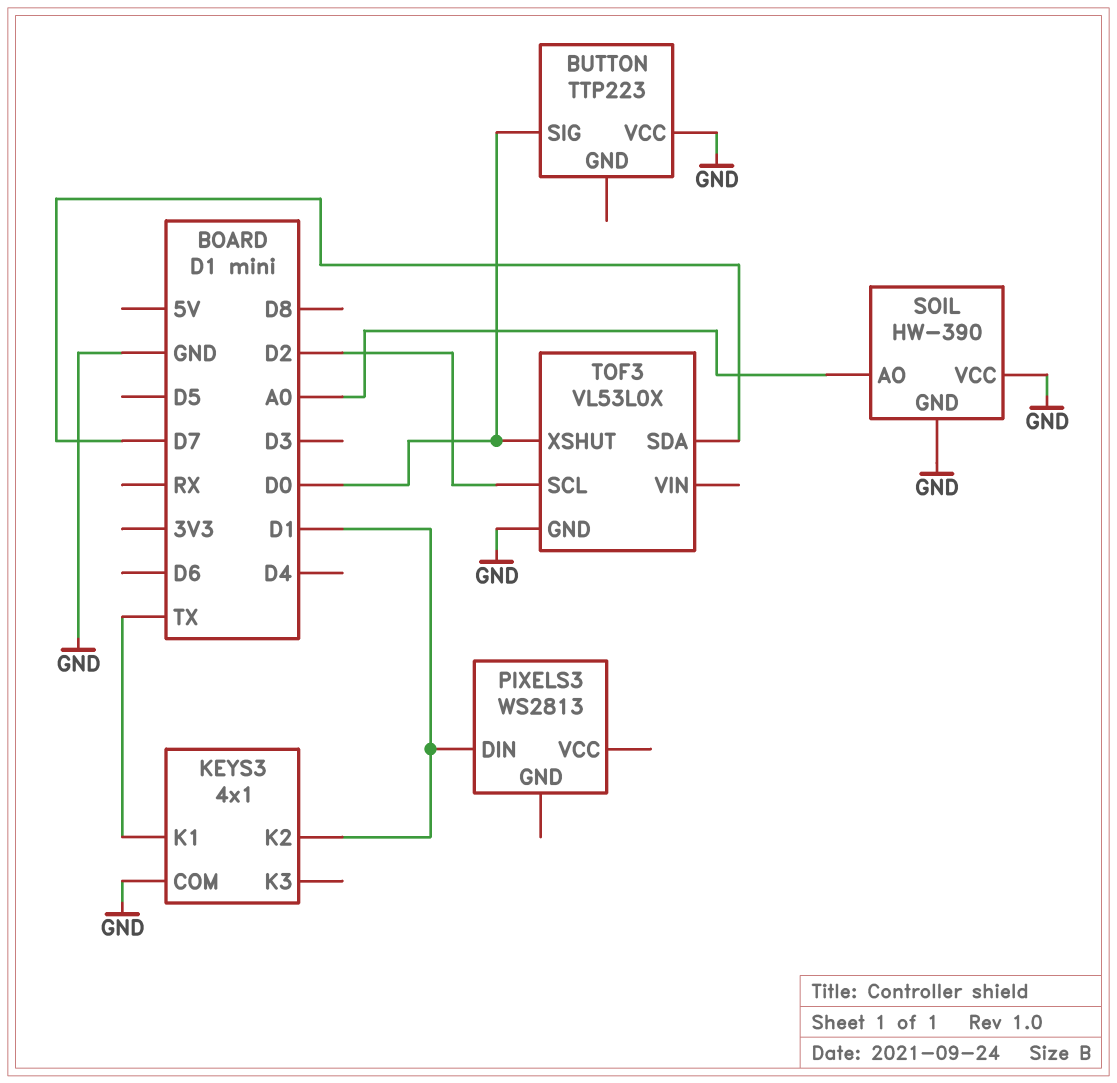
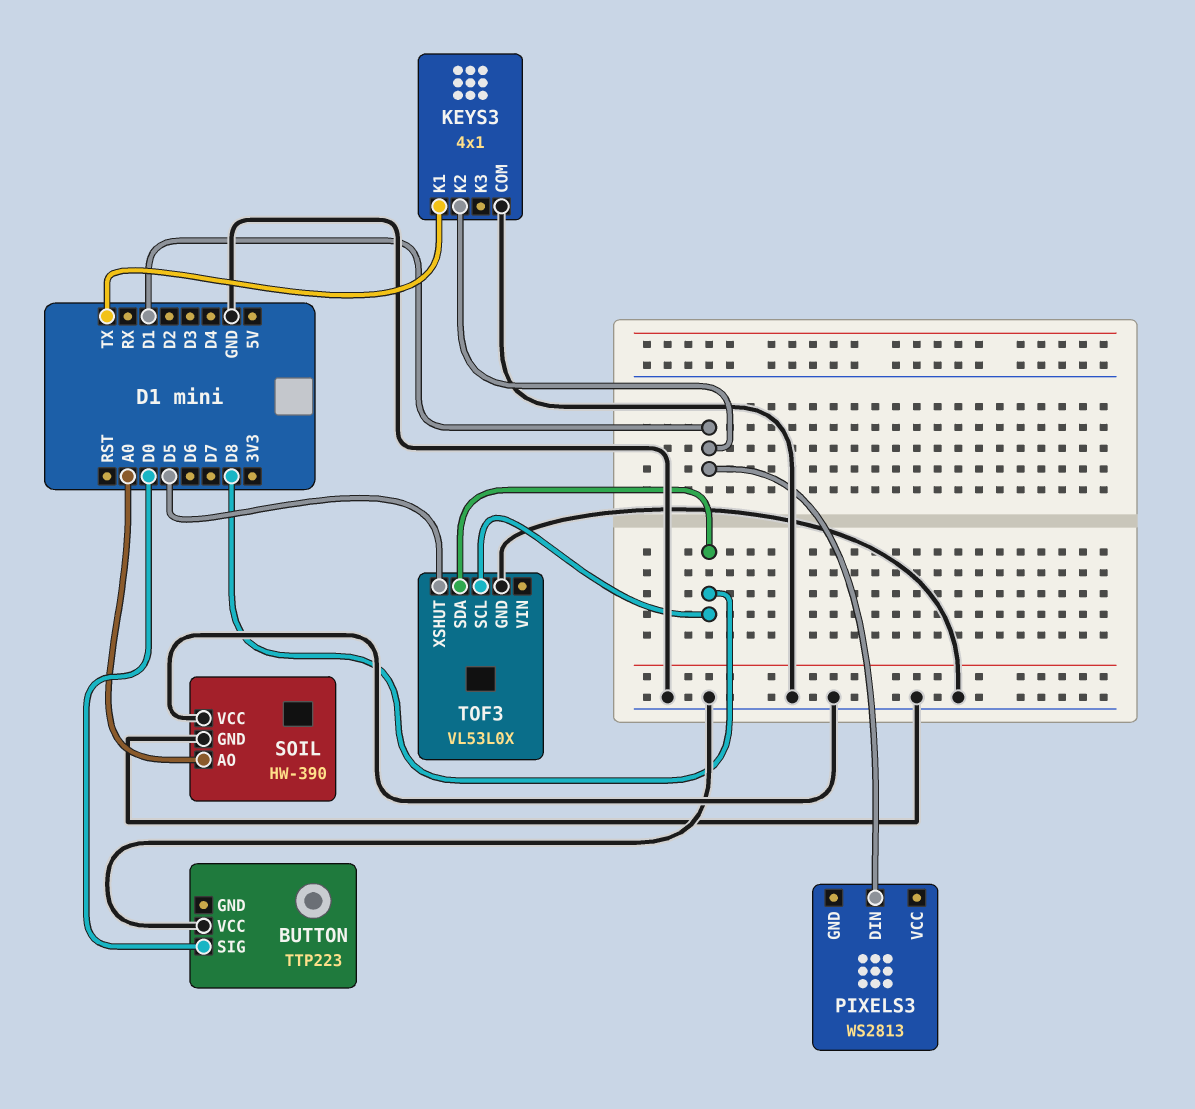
TOF3 pin SCL: D2 -> D8
TOF3 pin SDA: D7 -> D8
TOF3 pin XSHUT: D0 -> D5

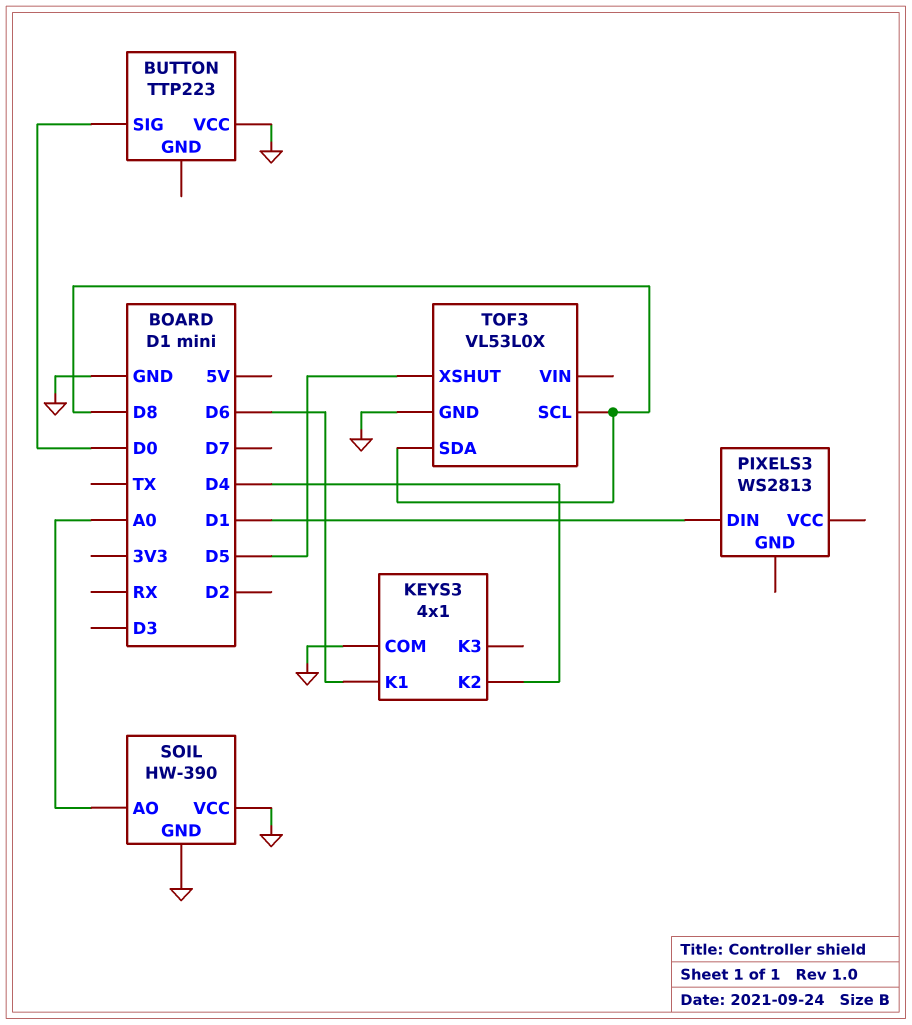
KEYS3 pin K1: TX -> D6
KEYS3 pin K2: D1 -> D4

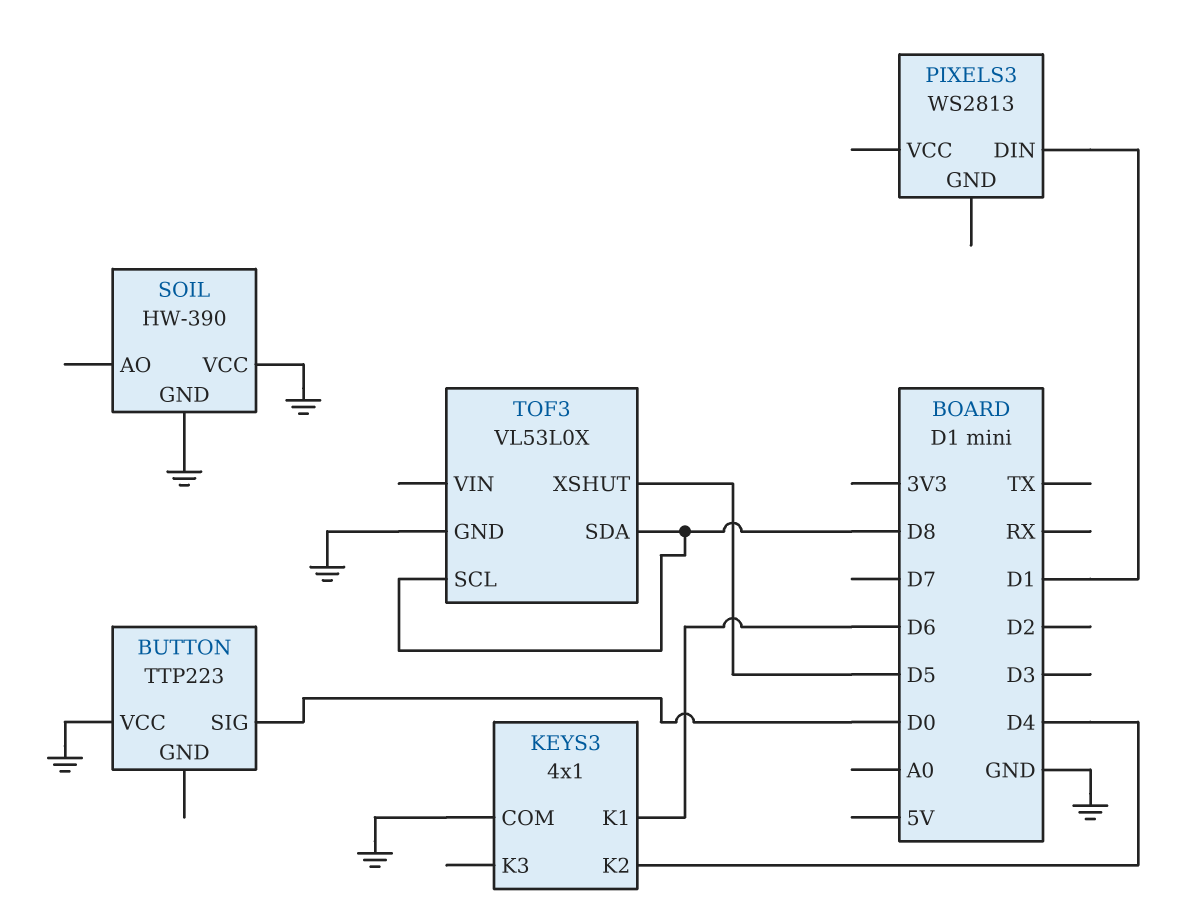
SOIL pin AO: A0 -> none

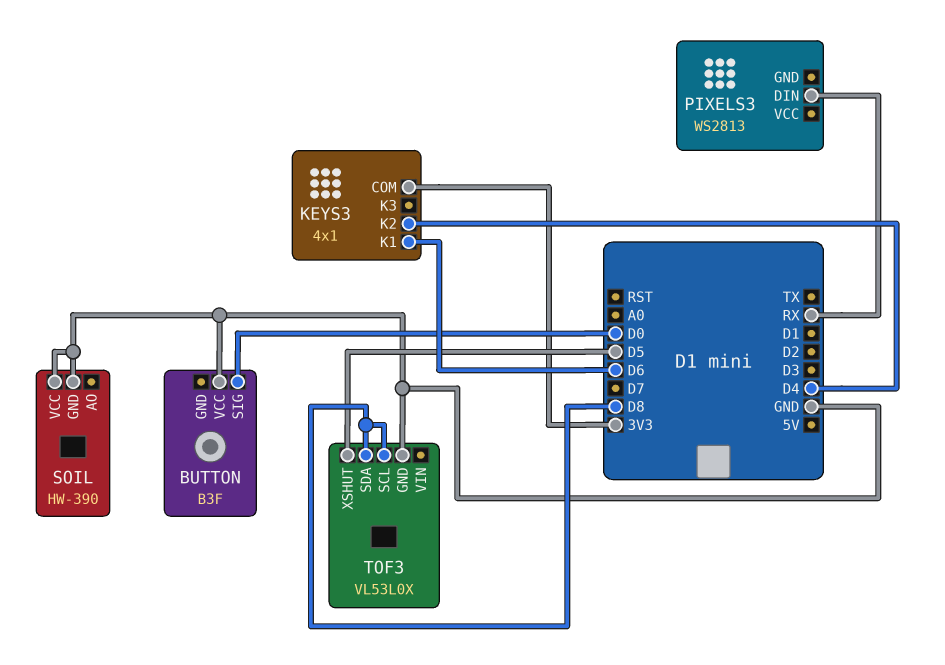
BUTTON: TTP223 -> B3F
KEYS3 pin COM: GND -> 3V3
PIXELS3 pin DIN: D1 -> RX

